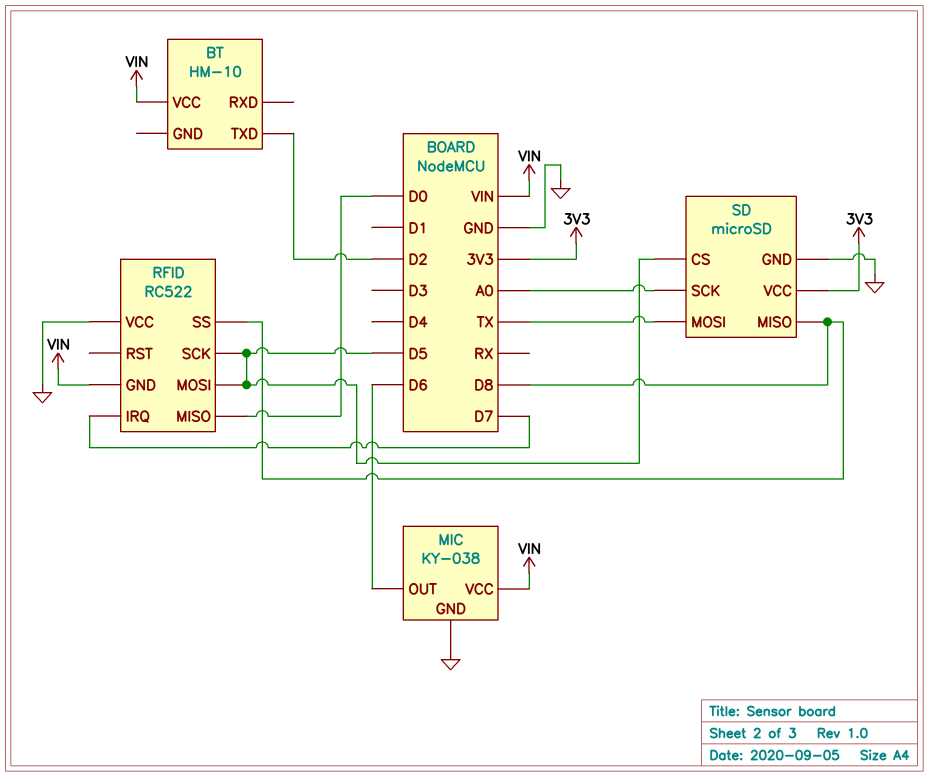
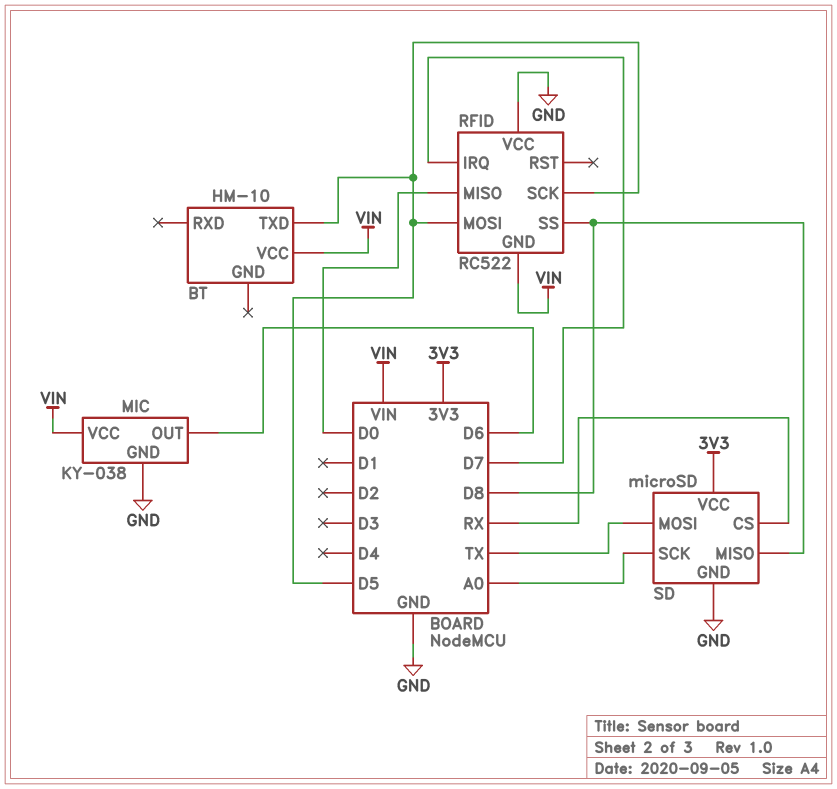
BT pin TXD: D2 -> D5
SD pin CS: D5 -> RX

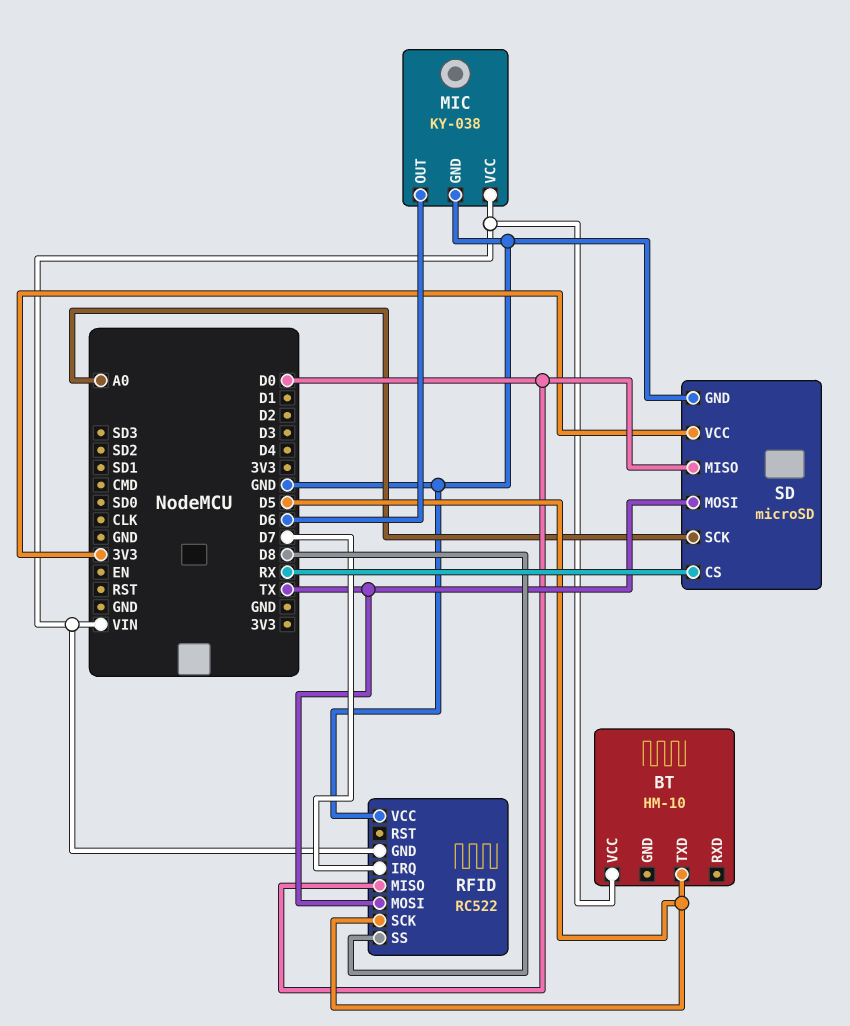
RFID pin MOSI: D5 -> TX
SD pin MISO: D8 -> D0

